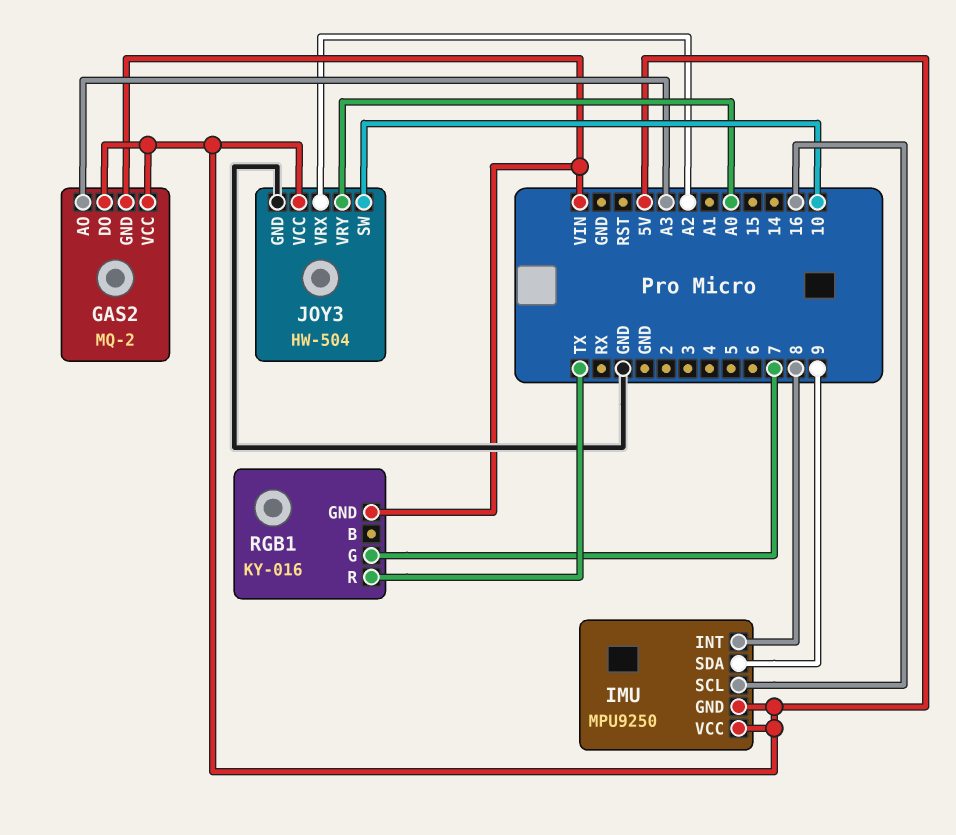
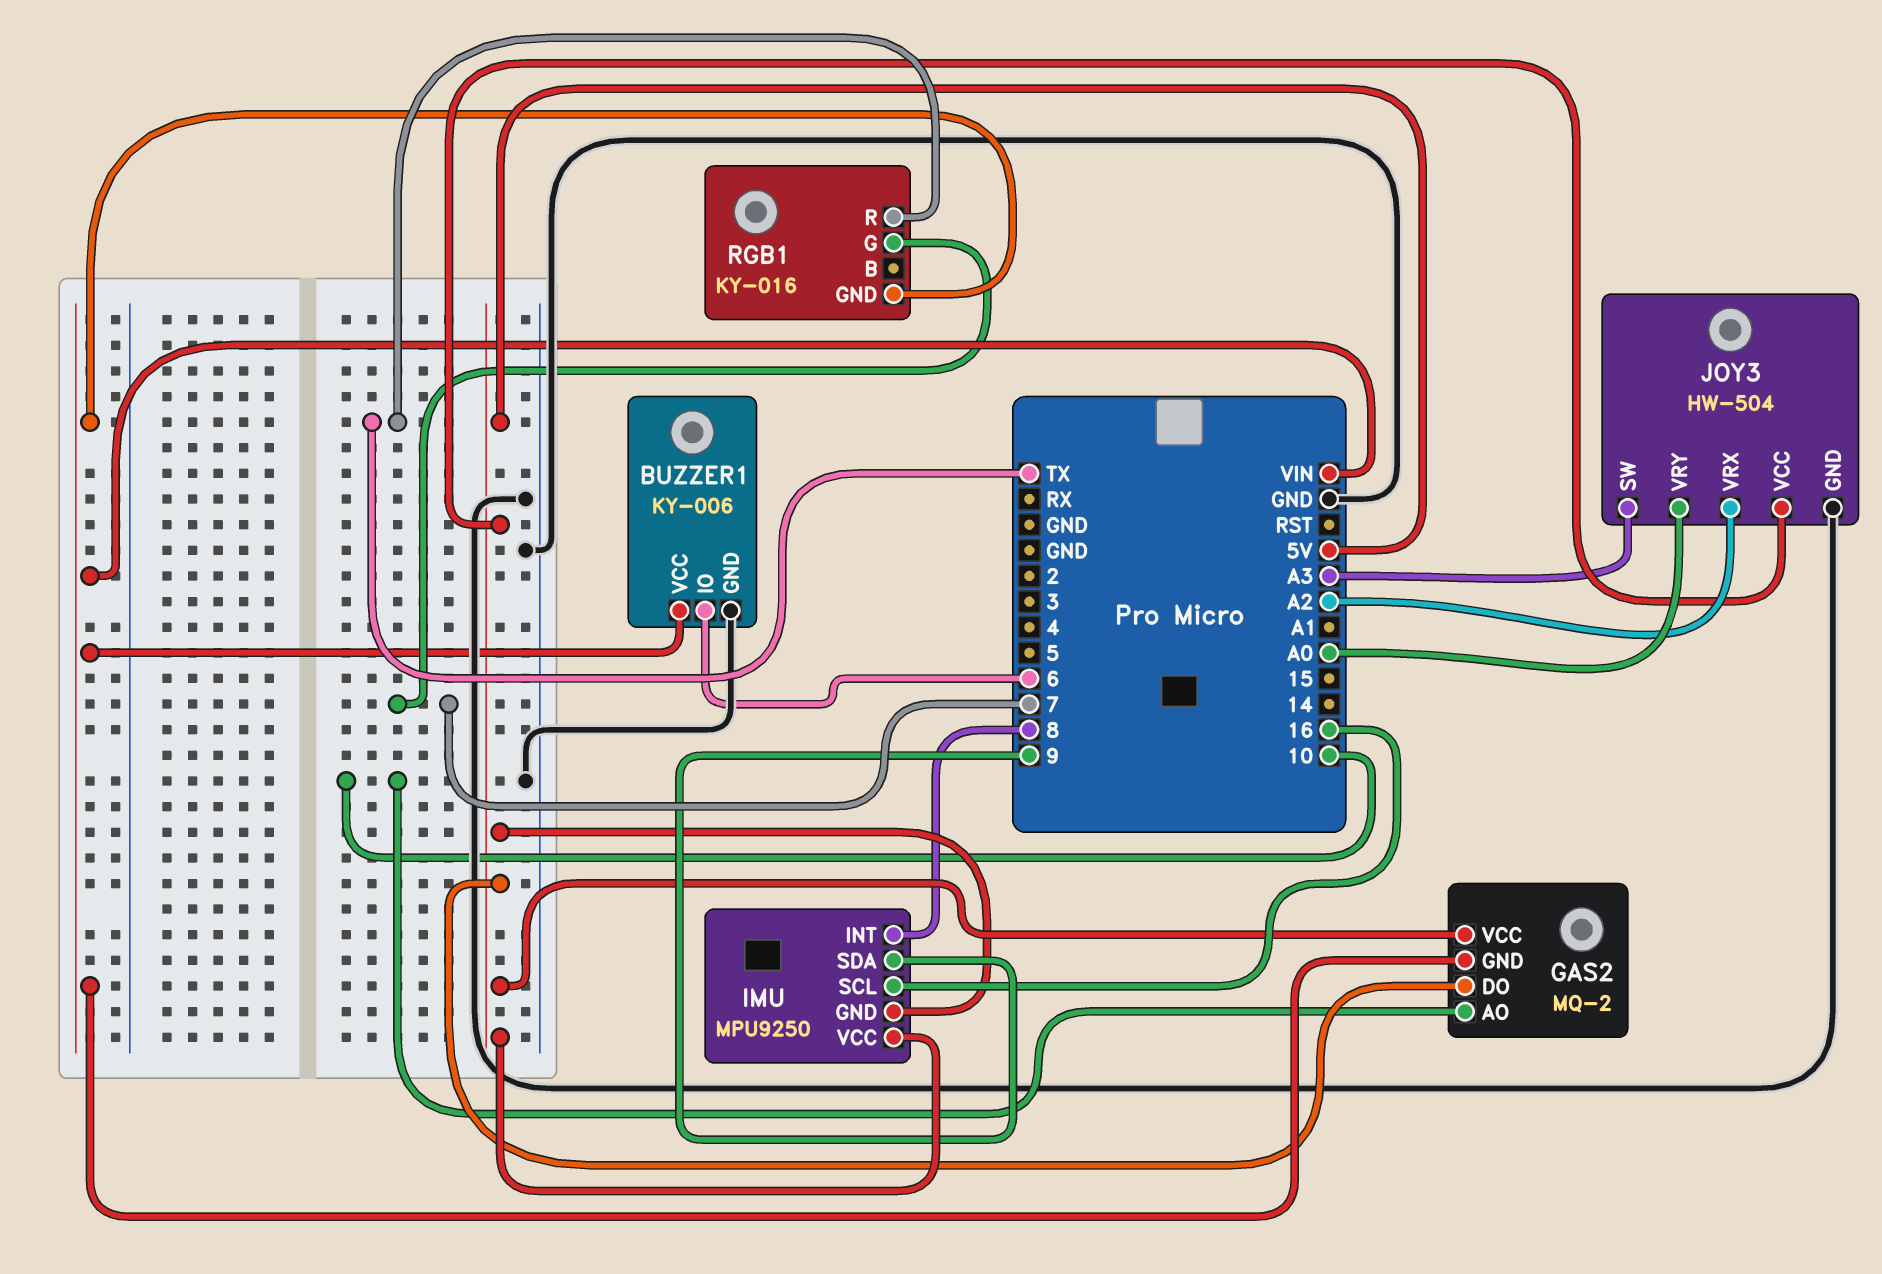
BUZZER1: none -> KY-006
BUZZER1 pin GND: none -> GND
BUZZER1 pin IO: none -> 6
BUZZER1 pin VCC: none -> VIN
GAS2 pin AO: A3 -> 10
JOY3 pin SW: 10 -> A3

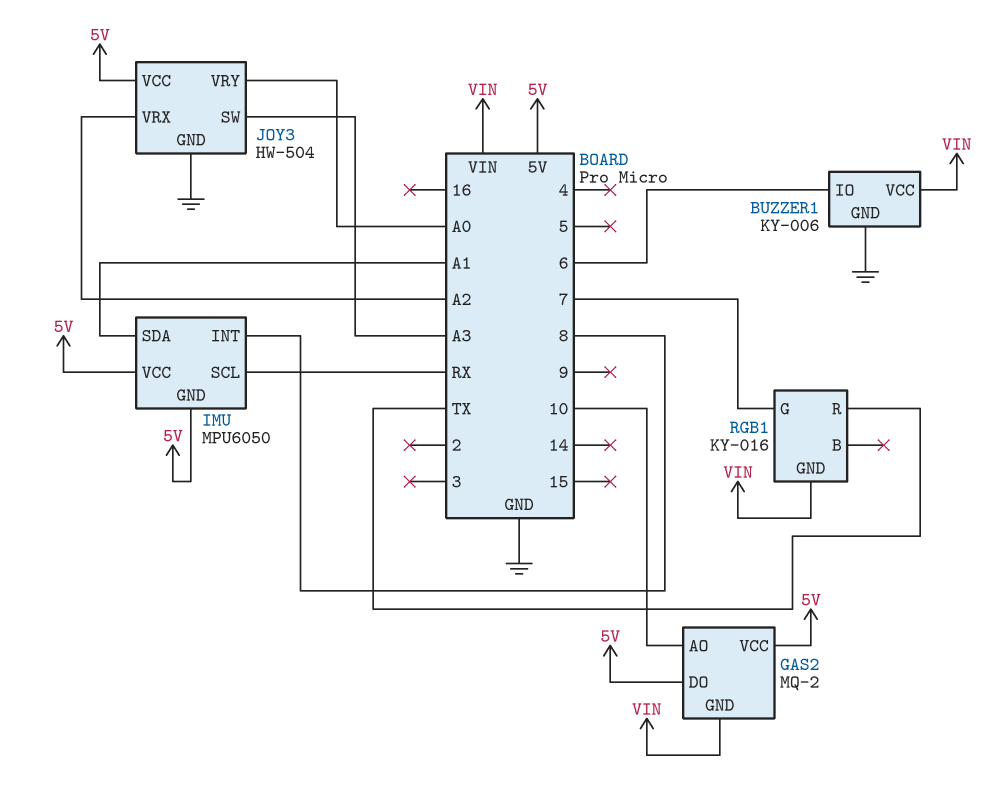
IMU: MPU9250 -> MPU6050
IMU pin SCL: 16 -> RX
IMU pin SDA: 9 -> A1

